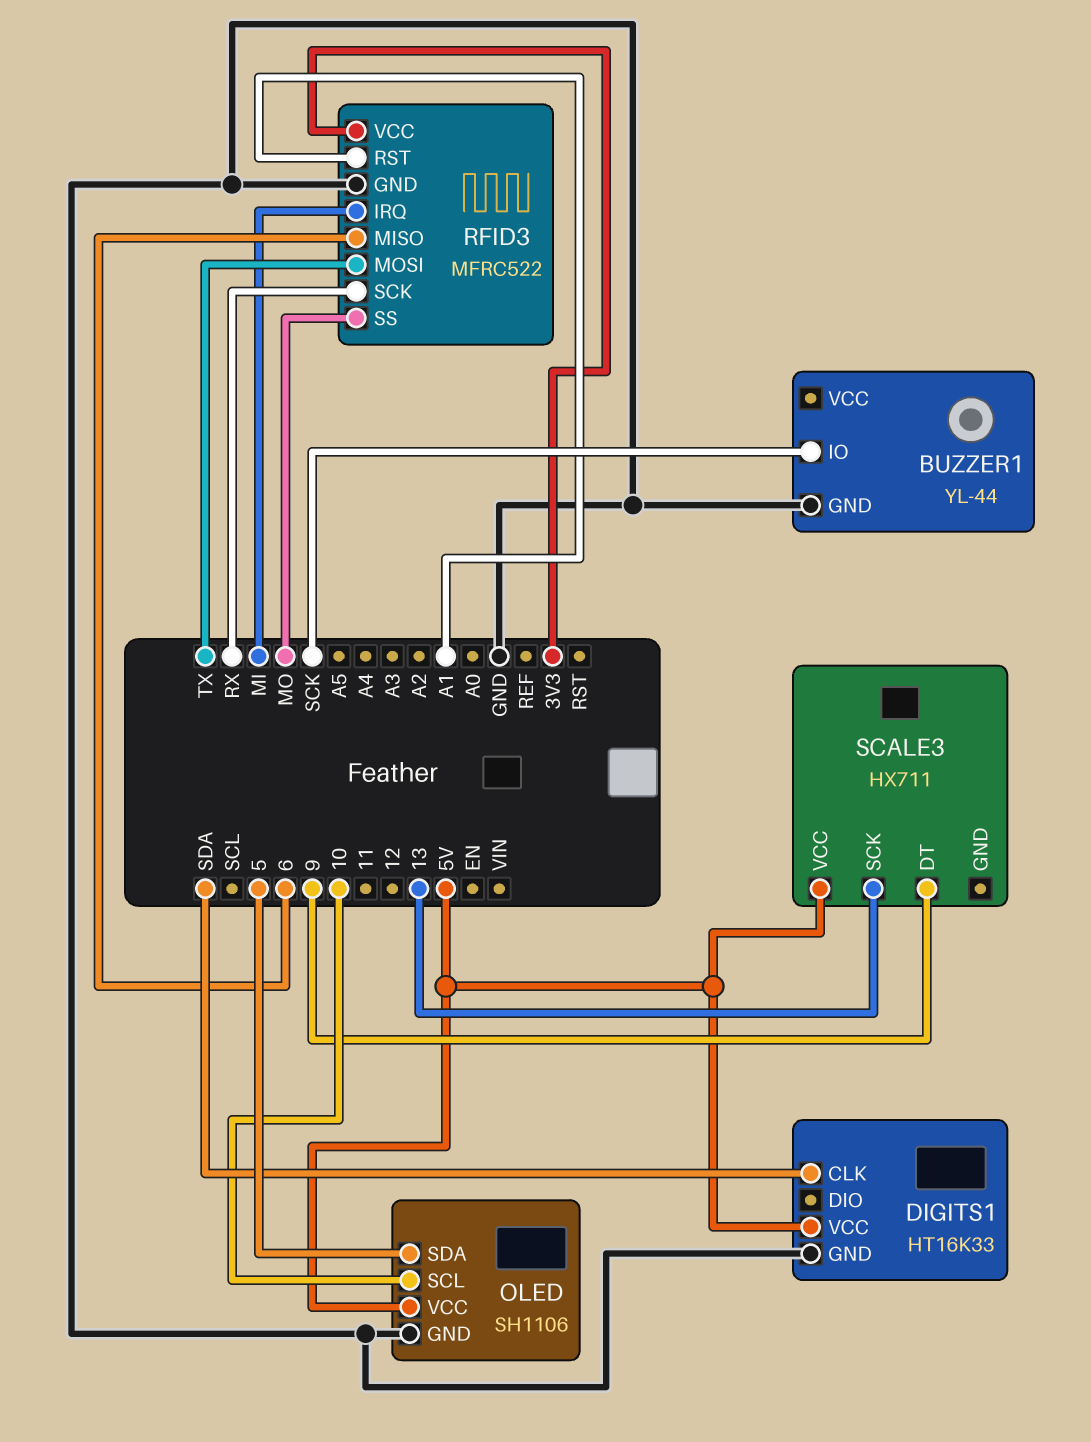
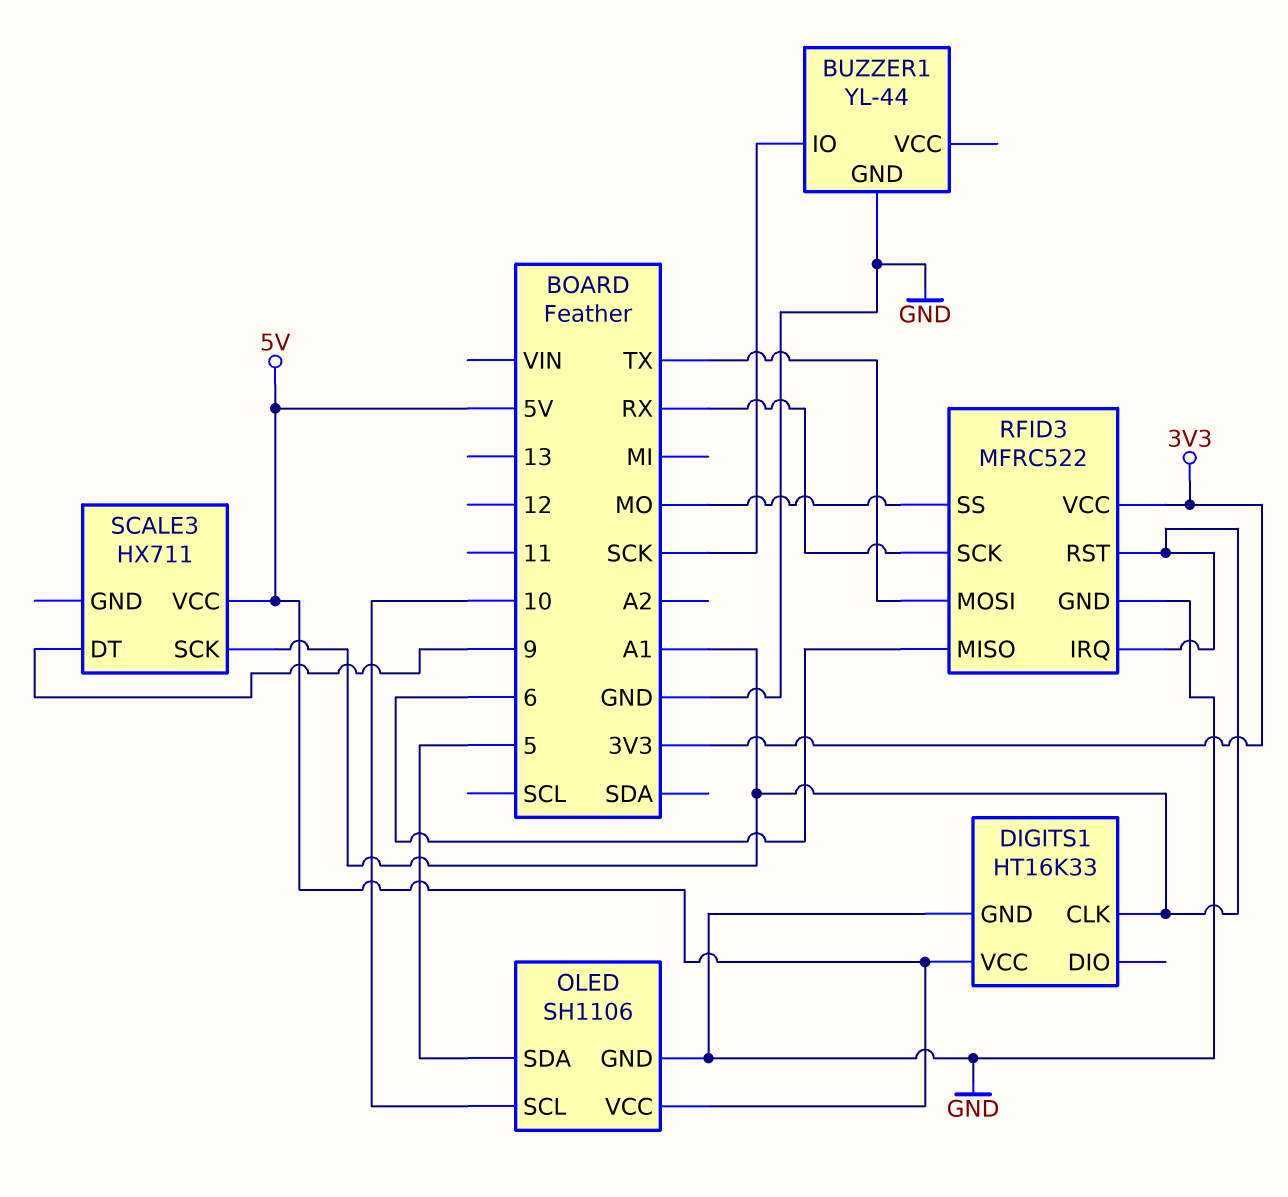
DIGITS1 pin CLK: SDA -> A1
RFID3 pin IRQ: MI -> A1
SCALE3 pin SCK: 13 -> A1

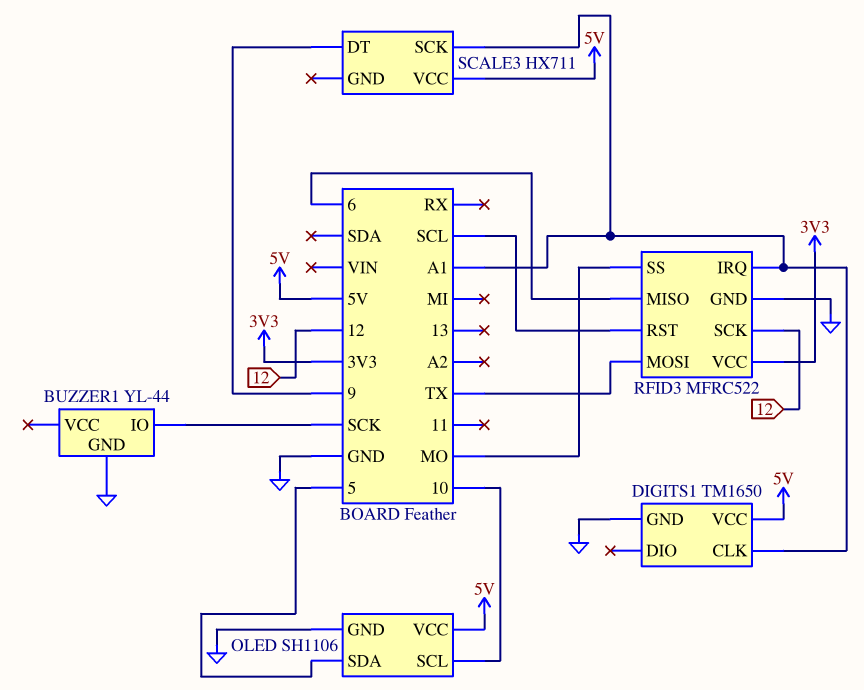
DIGITS1: HT16K33 -> TM1650
RFID3 pin RST: A1 -> SCL
RFID3 pin SCK: RX -> 12

